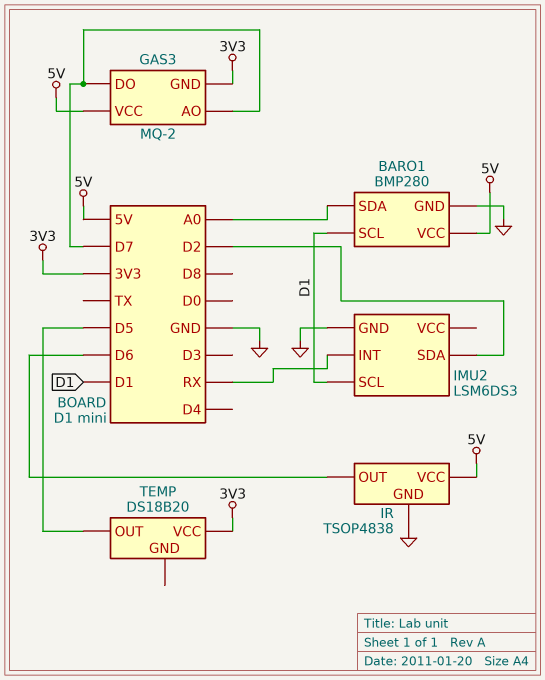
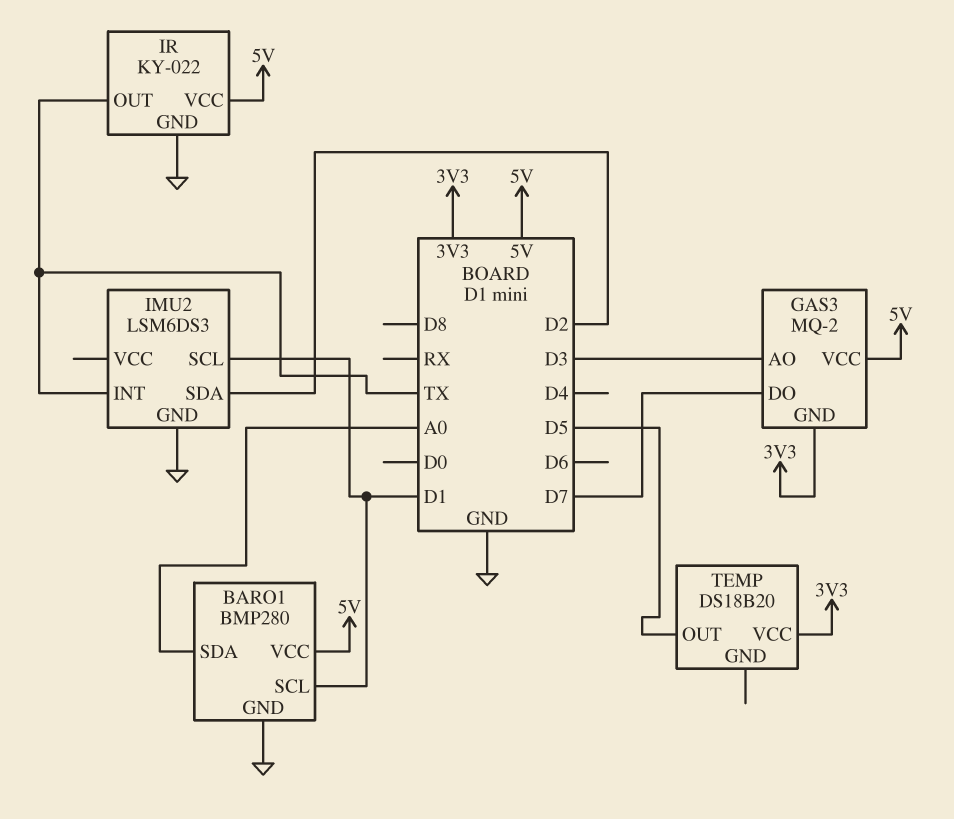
GAS3 pin AO: D7 -> D3
IMU2 pin INT: RX -> TX
IR: TSOP4838 -> KY-022
IR pin OUT: D6 -> TX

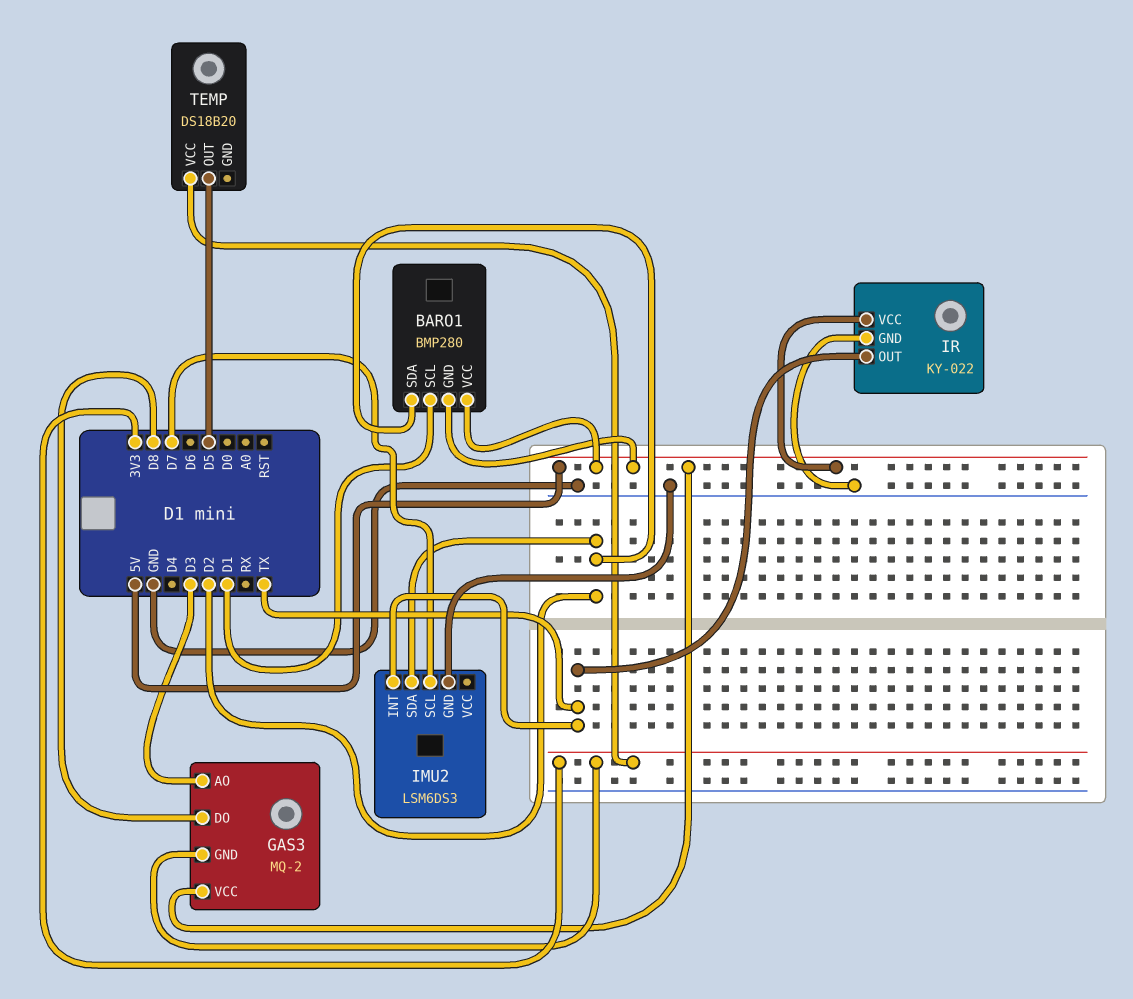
BARO1 pin GND: GND -> 5V
BARO1 pin SDA: A0 -> D2
GAS3 pin DO: D7 -> D8
IMU2 pin SCL: D1 -> D7

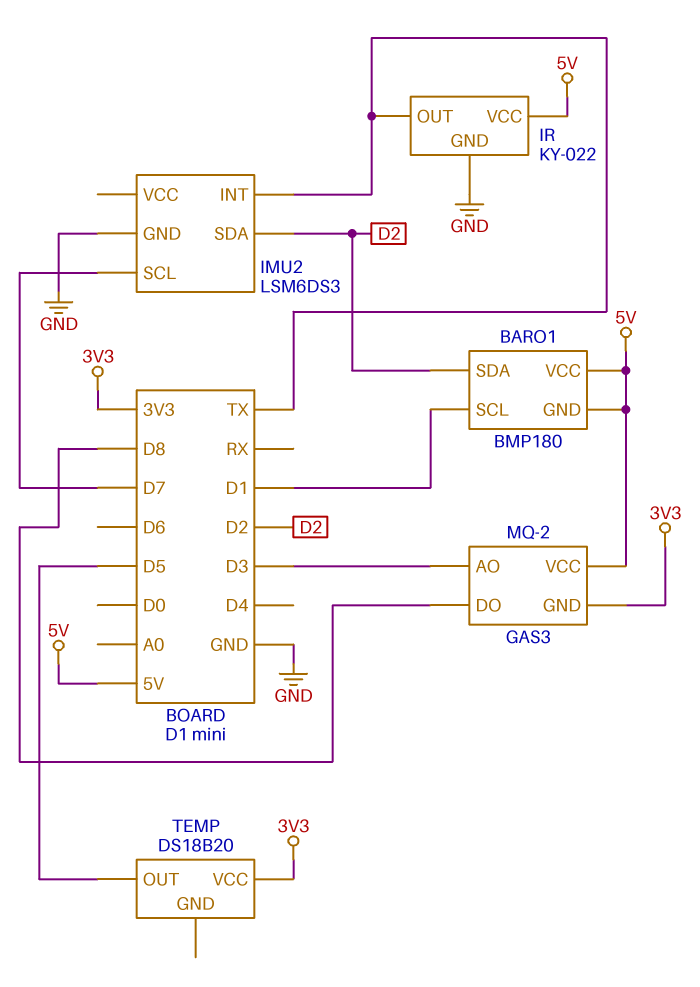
BARO1: BMP280 -> BMP180

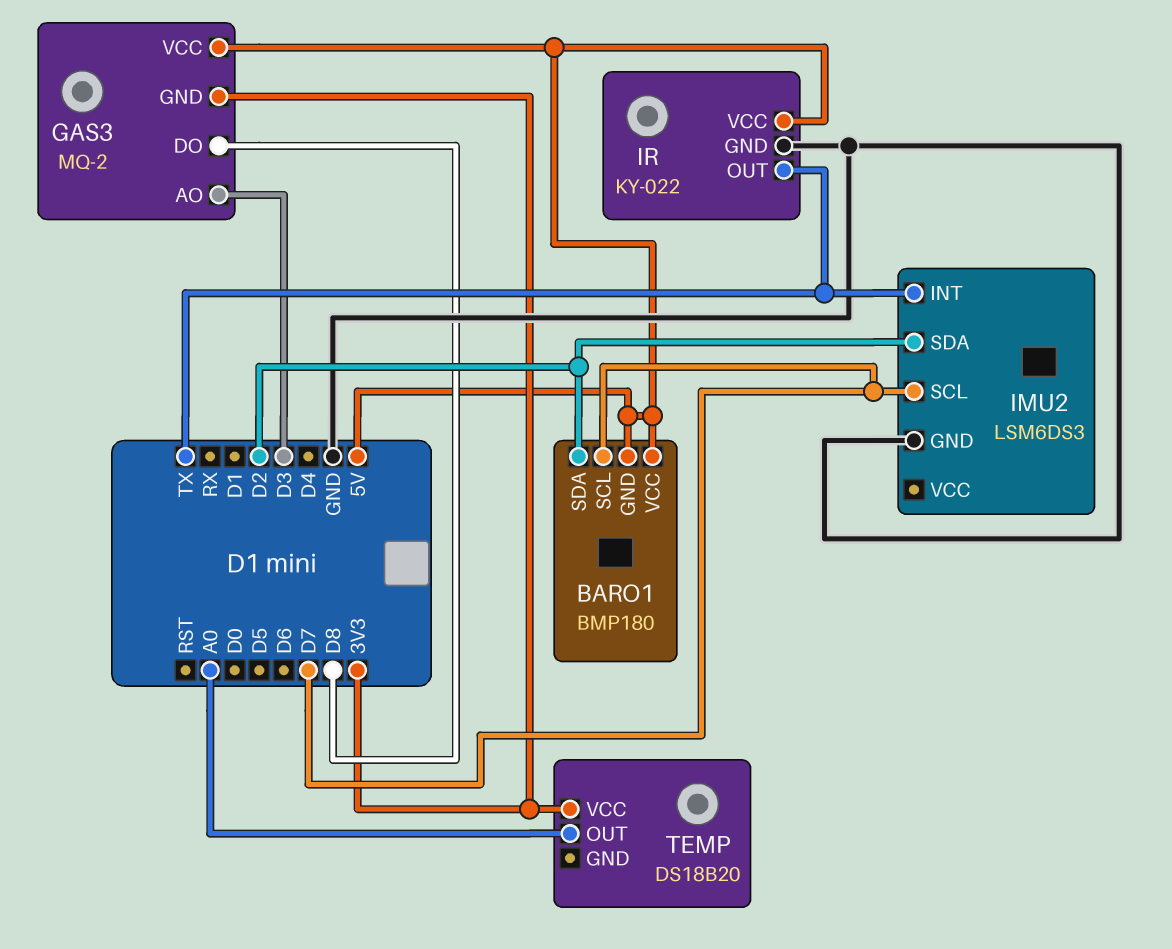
BARO1 pin SCL: D1 -> D7
TEMP pin OUT: D5 -> A0

